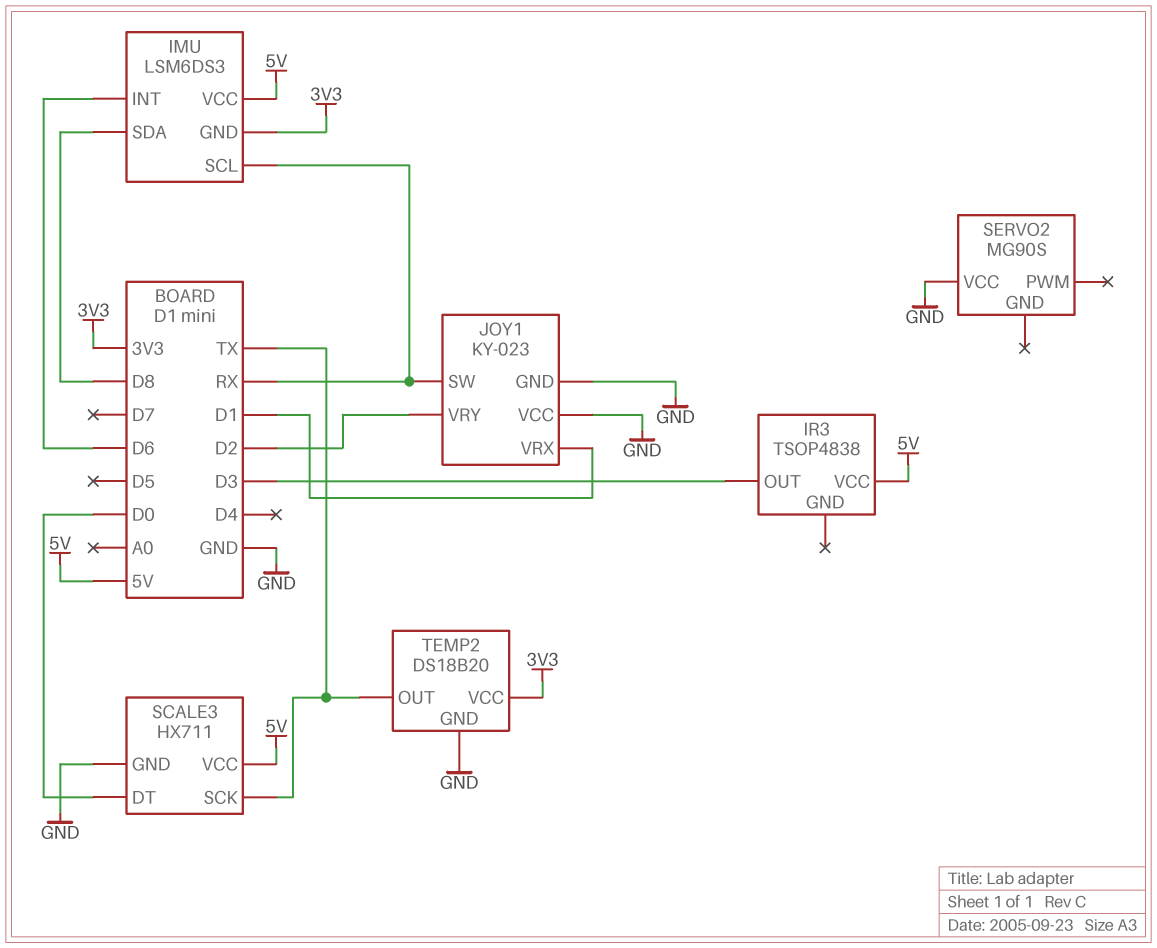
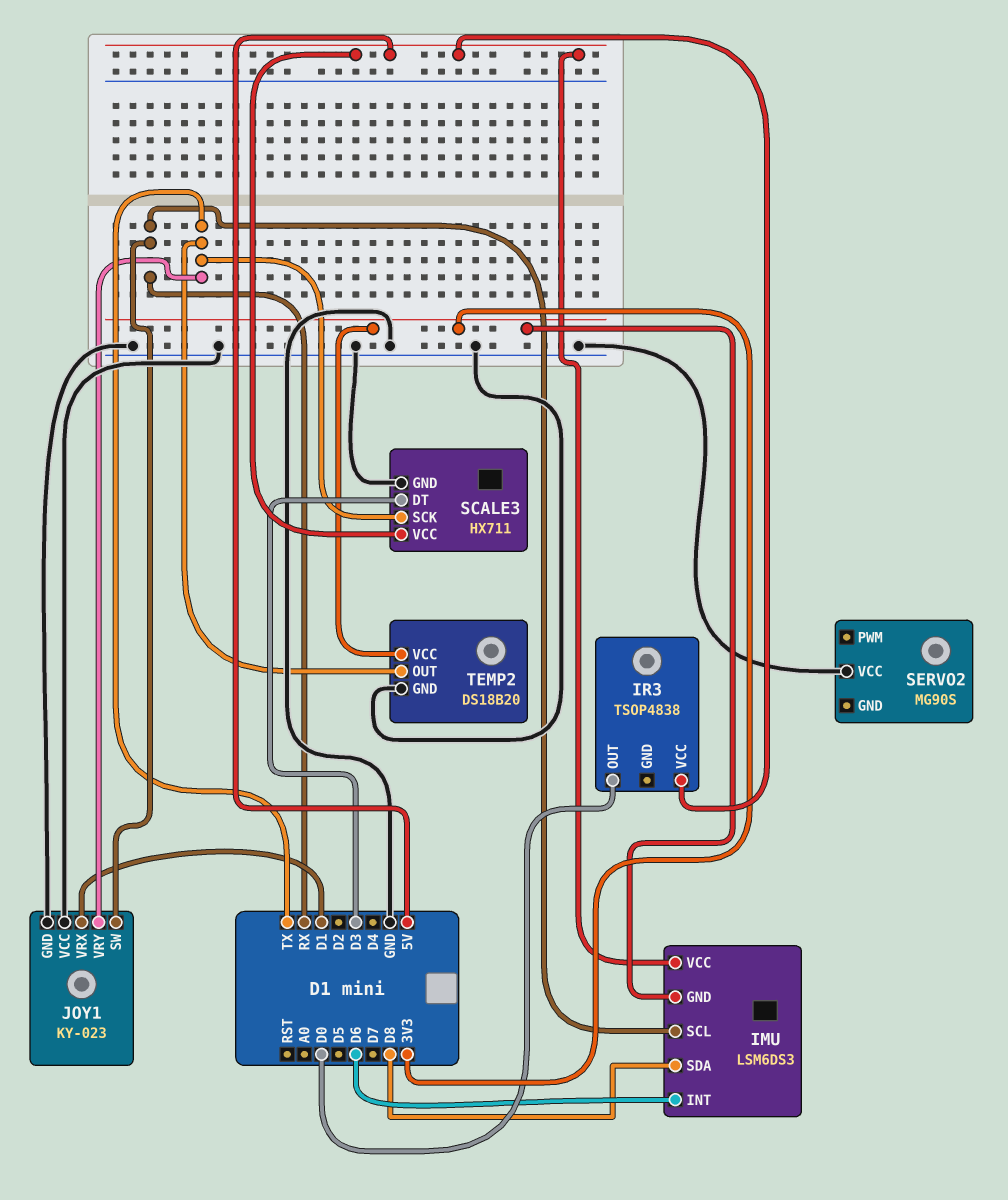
IR3 pin OUT: D3 -> D0
JOY1 pin VRY: D2 -> TX
SCALE3 pin DT: D0 -> D3

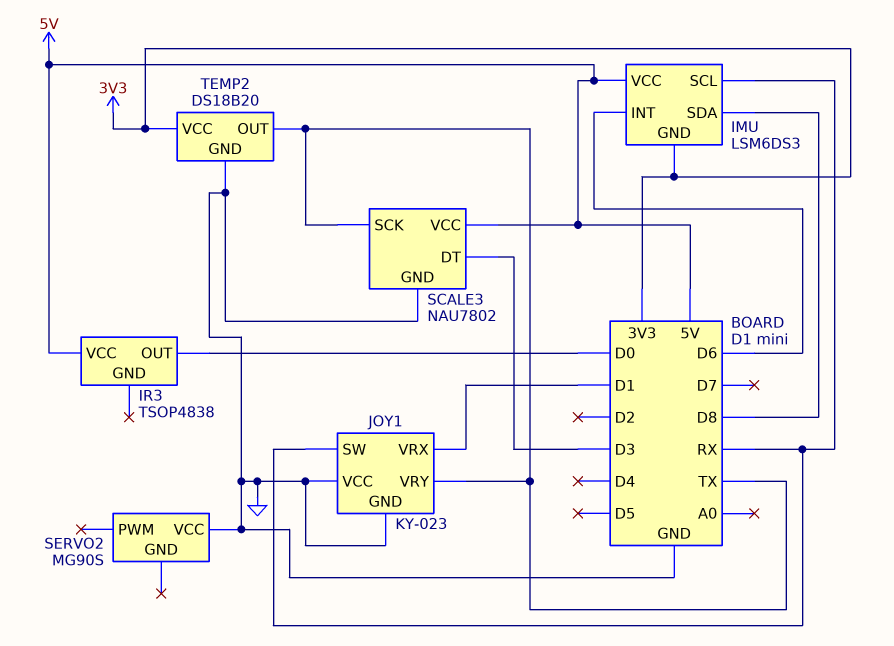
SCALE3: HX711 -> NAU7802

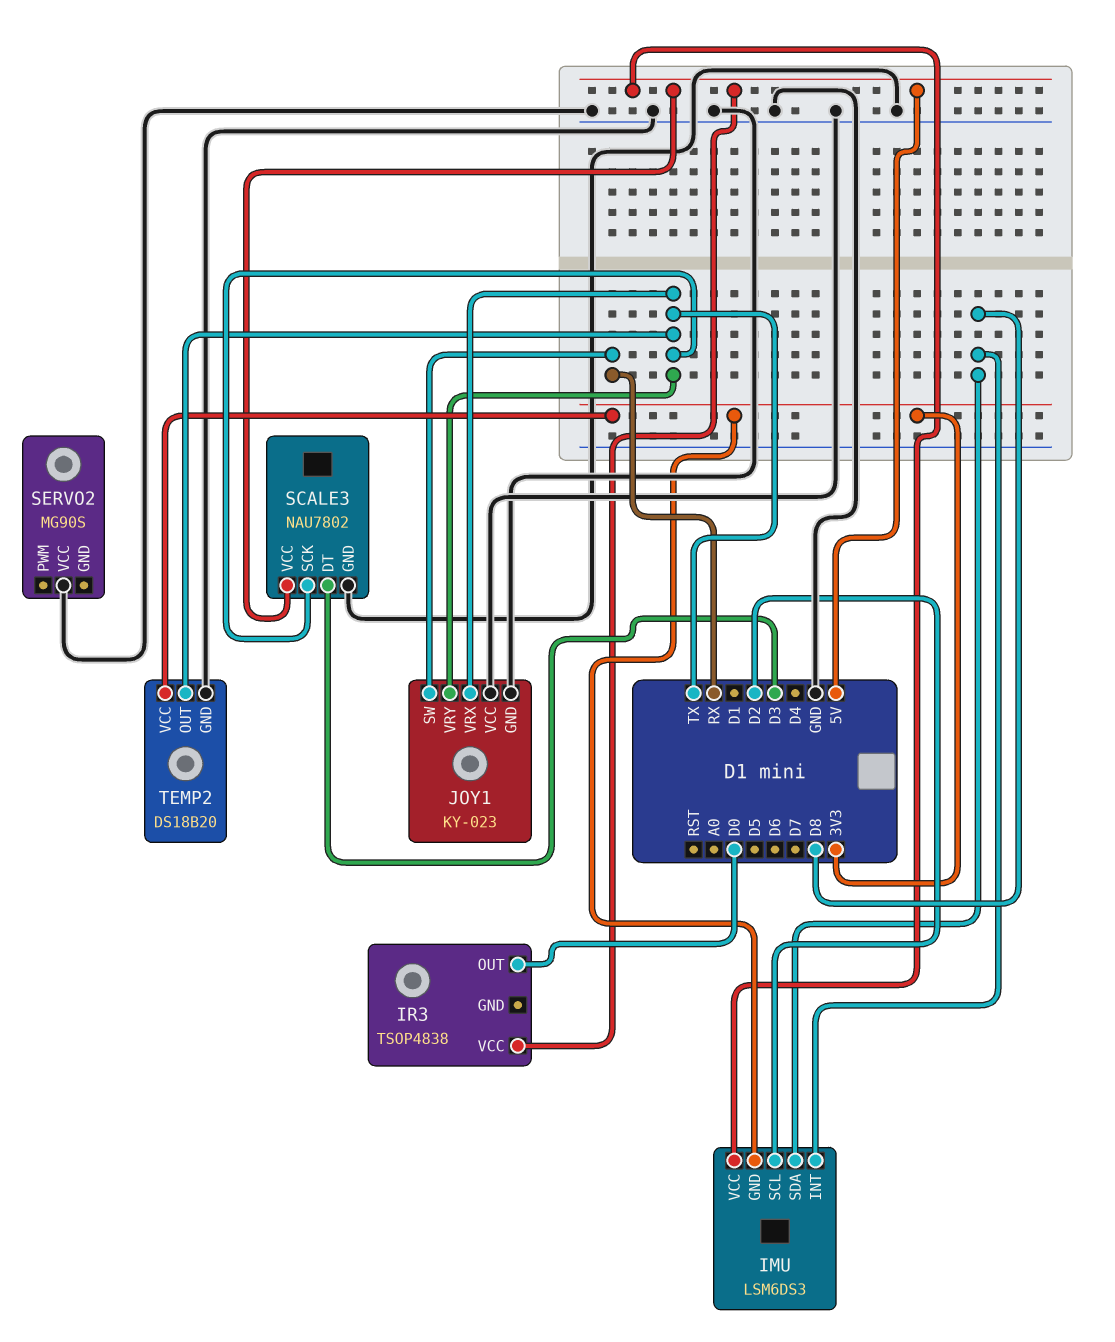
IMU pin INT: D6 -> D8
IMU pin SCL: RX -> D2
JOY1 pin VRX: D1 -> TX

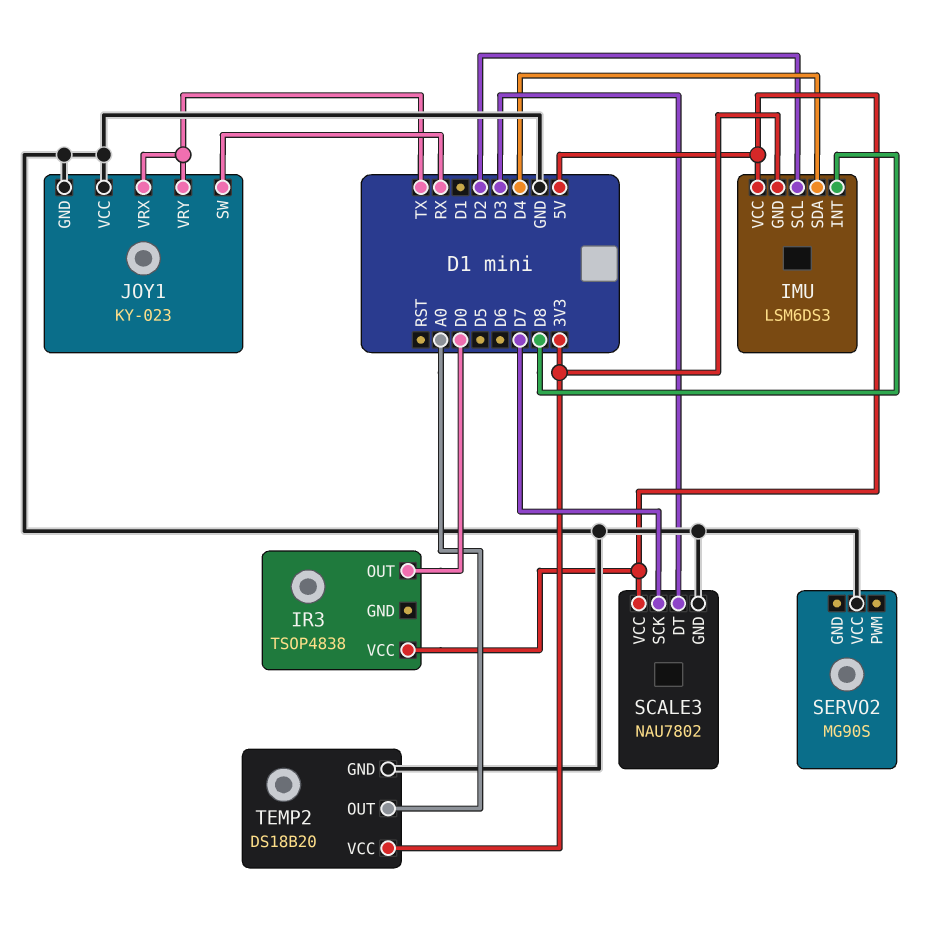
IMU pin SDA: D8 -> D4
SCALE3 pin SCK: TX -> D7
TEMP2 pin OUT: TX -> A0

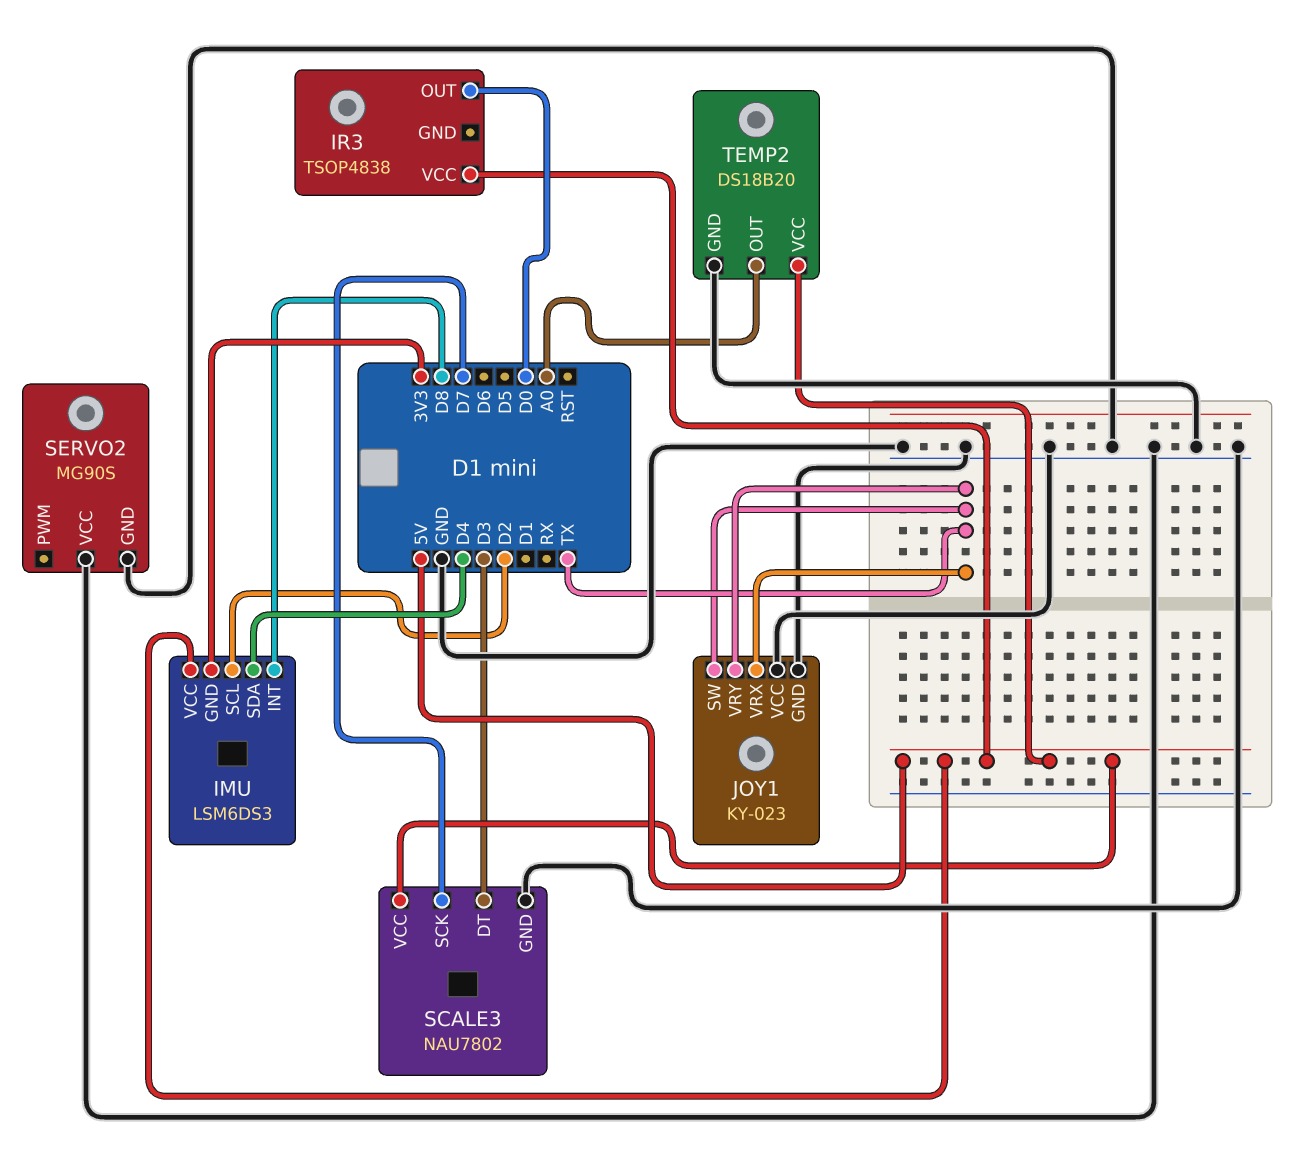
JOY1 pin SW: RX -> TX
SERVO2 pin GND: none -> GND
TEMP2 pin VCC: 3V3 -> 5V

